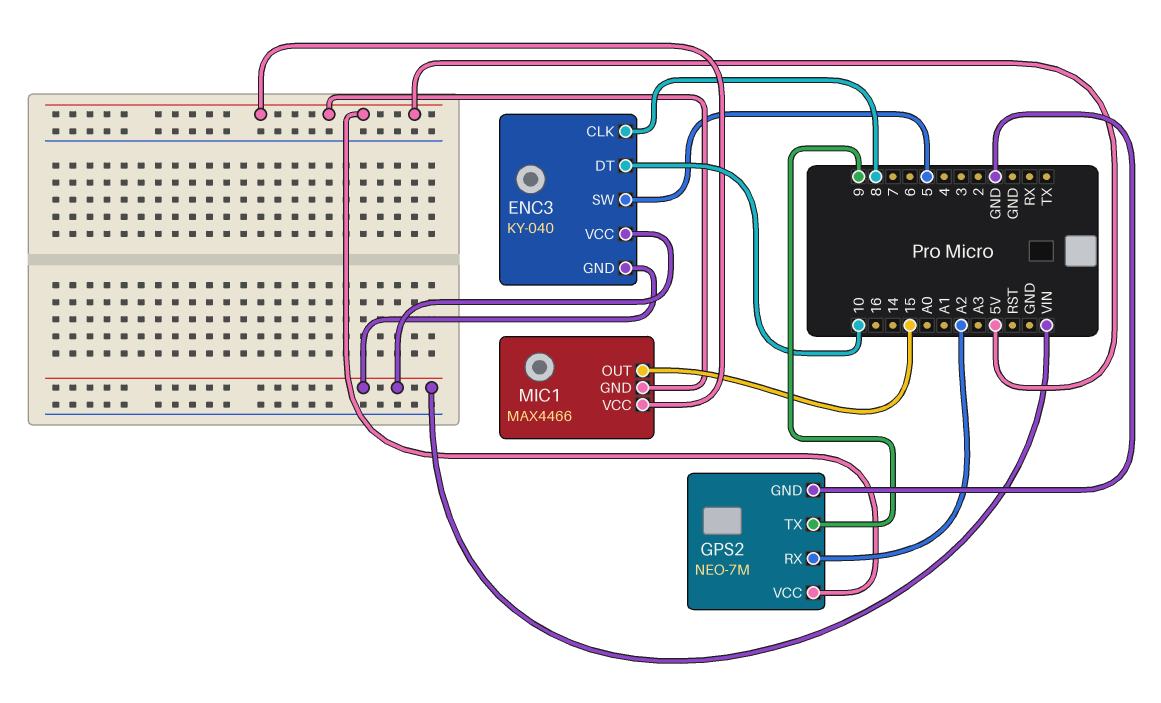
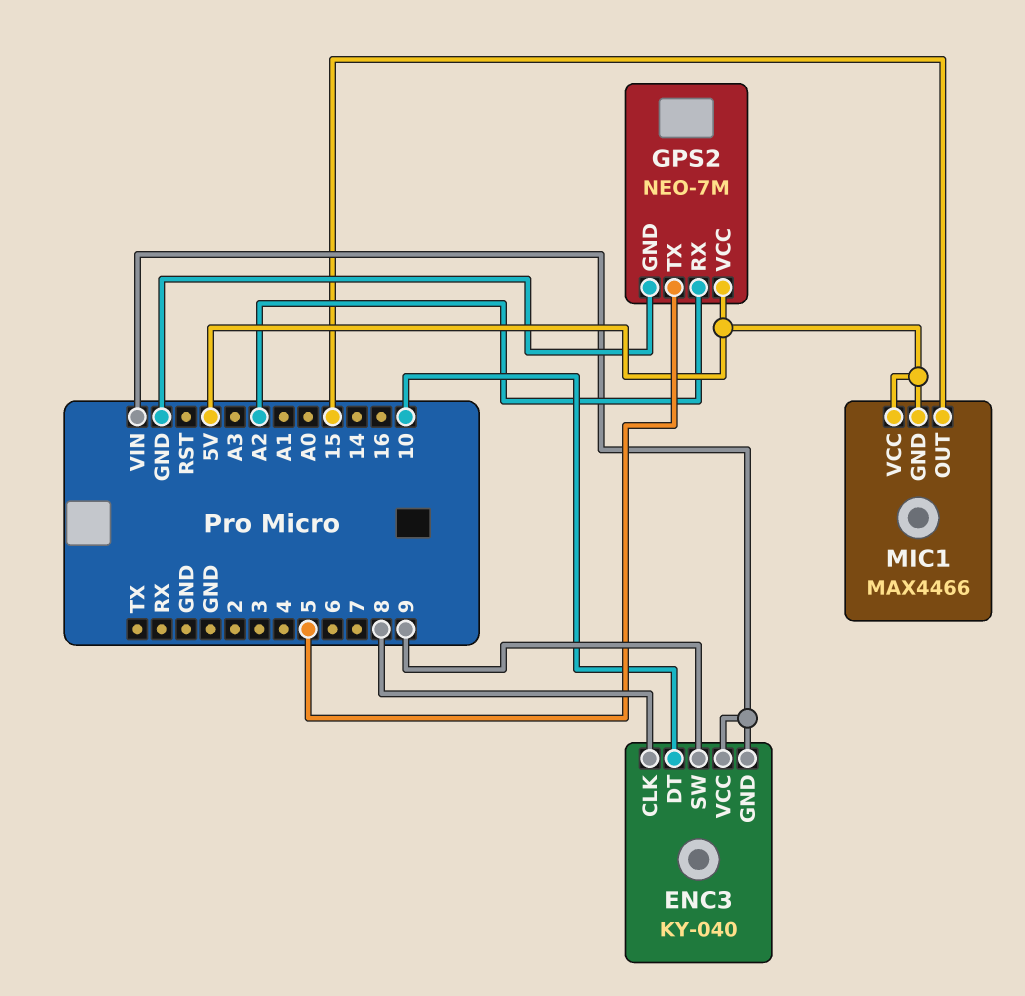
ENC3 pin SW: 5 -> 9
GPS2 pin TX: 9 -> 5

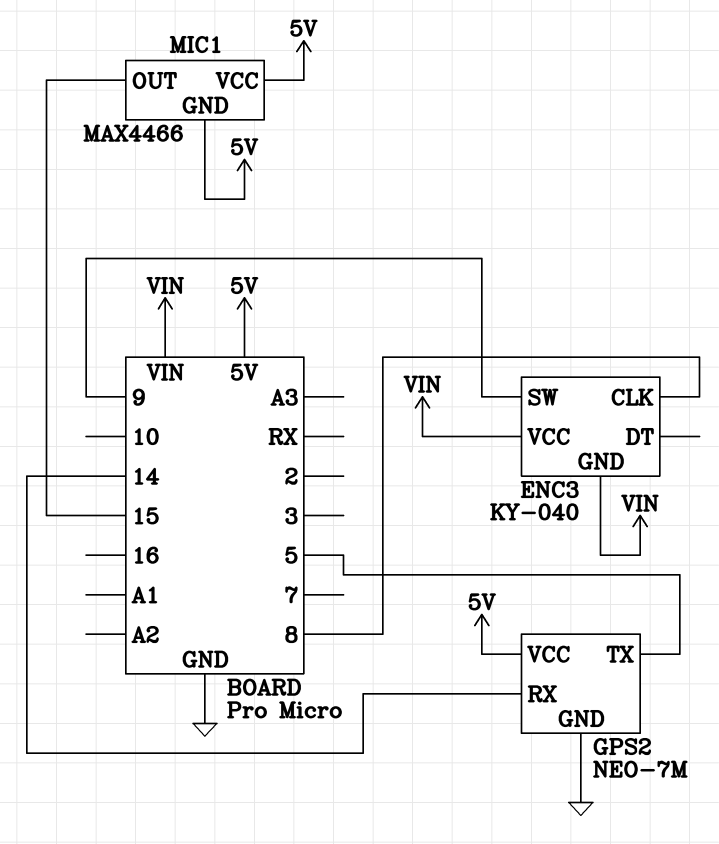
ENC3 pin DT: 10 -> none
GPS2 pin RX: A2 -> 14

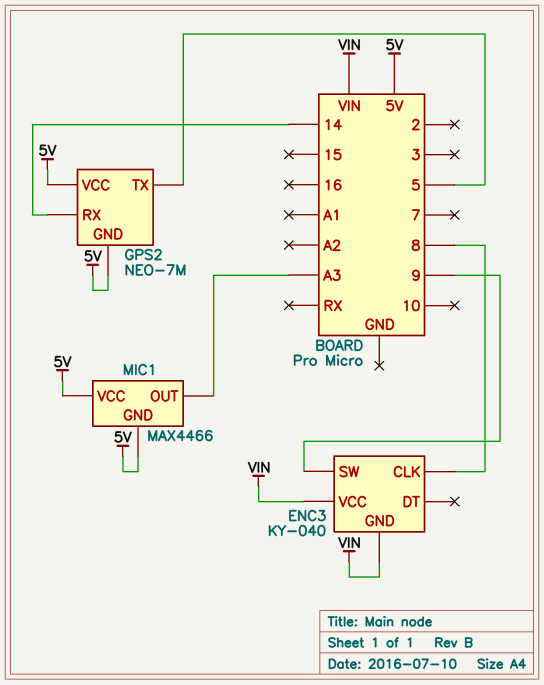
GPS2 pin GND: GND -> 5V
MIC1 pin OUT: 15 -> A3

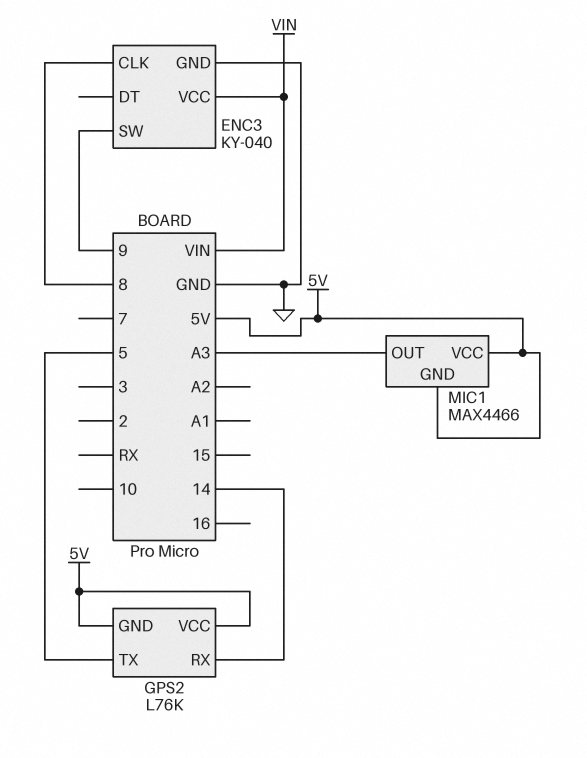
ENC3 pin GND: VIN -> GND
GPS2: NEO-7M -> L76K

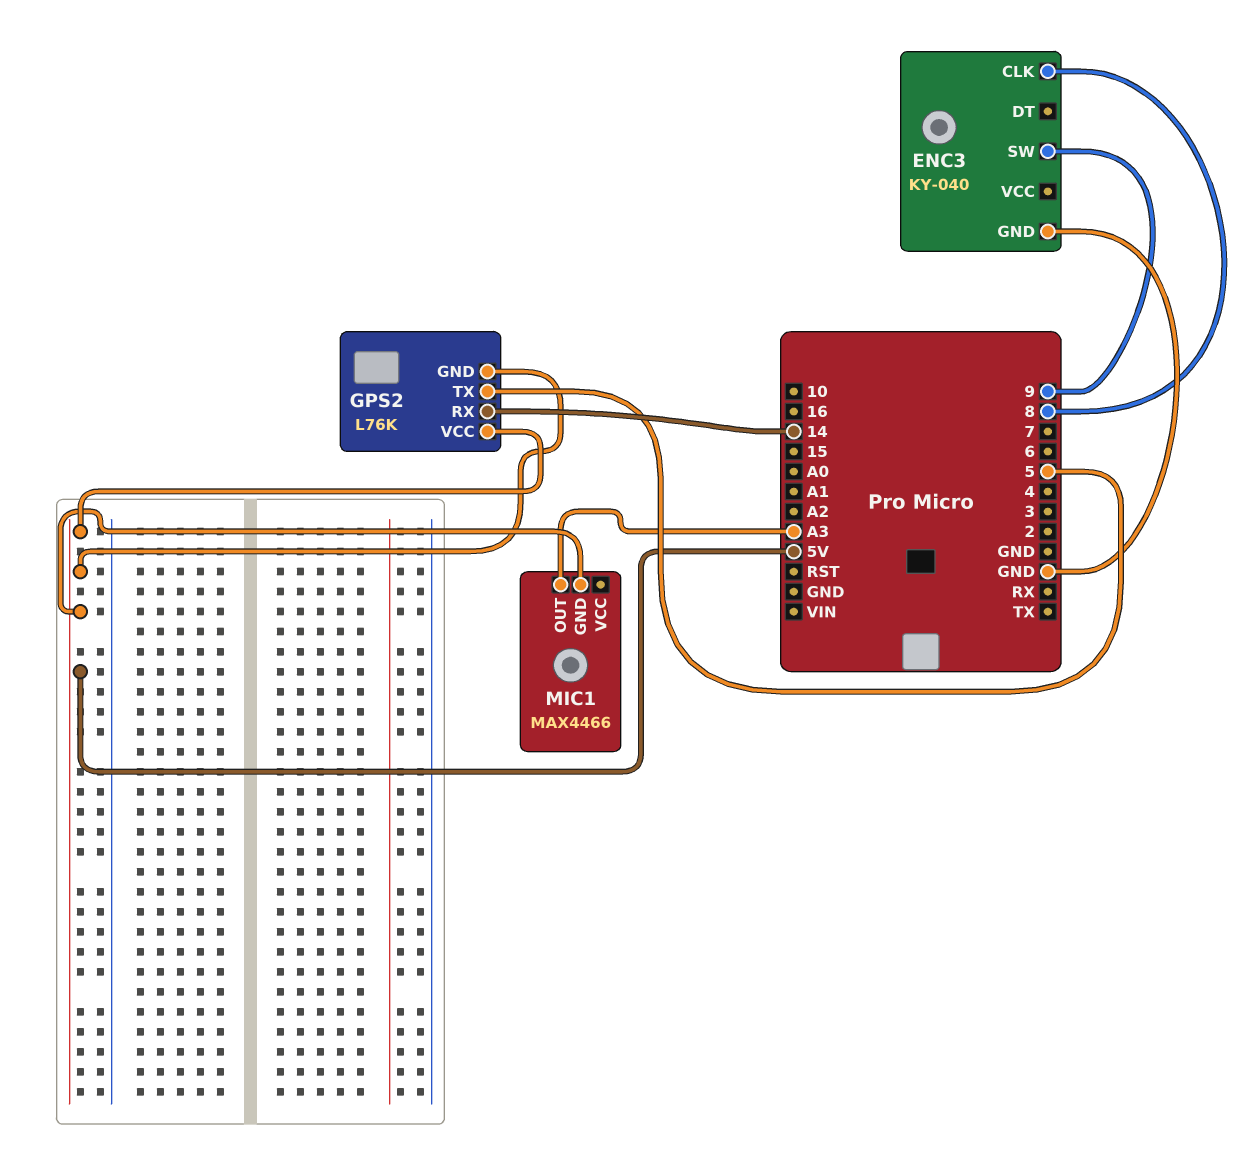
ENC3 pin VCC: VIN -> none
MIC1 pin VCC: 5V -> none

